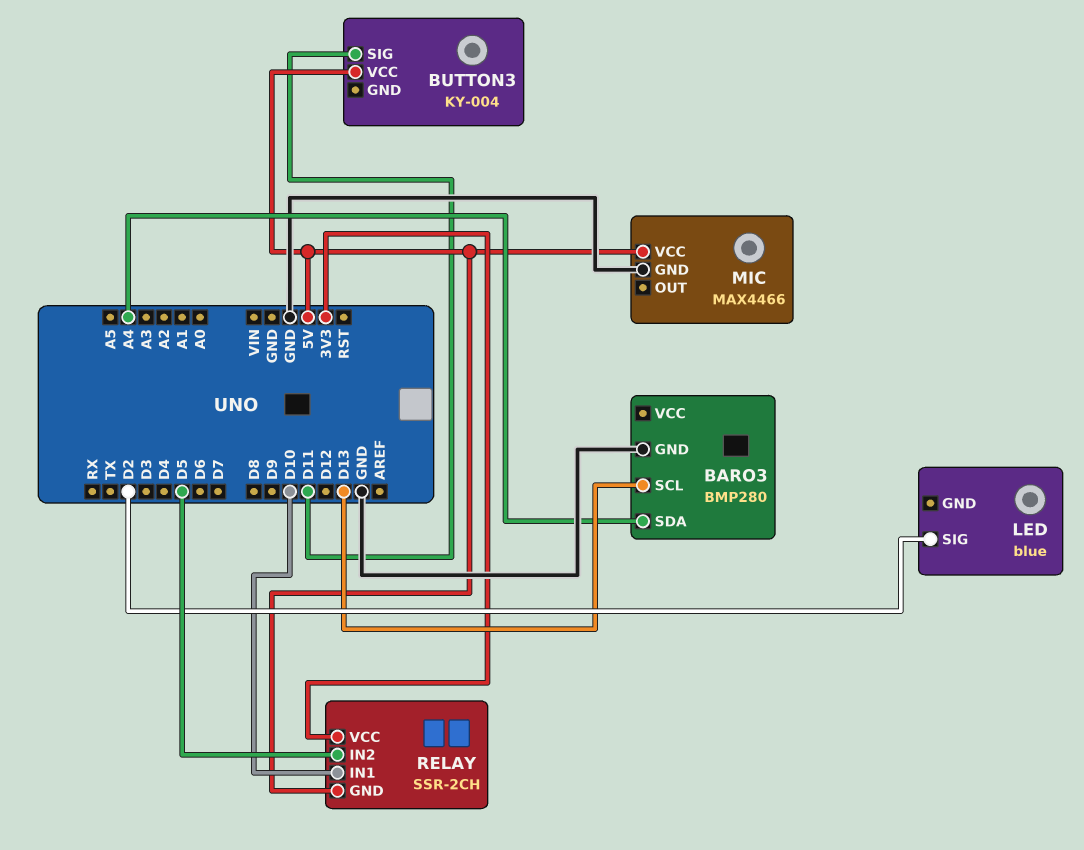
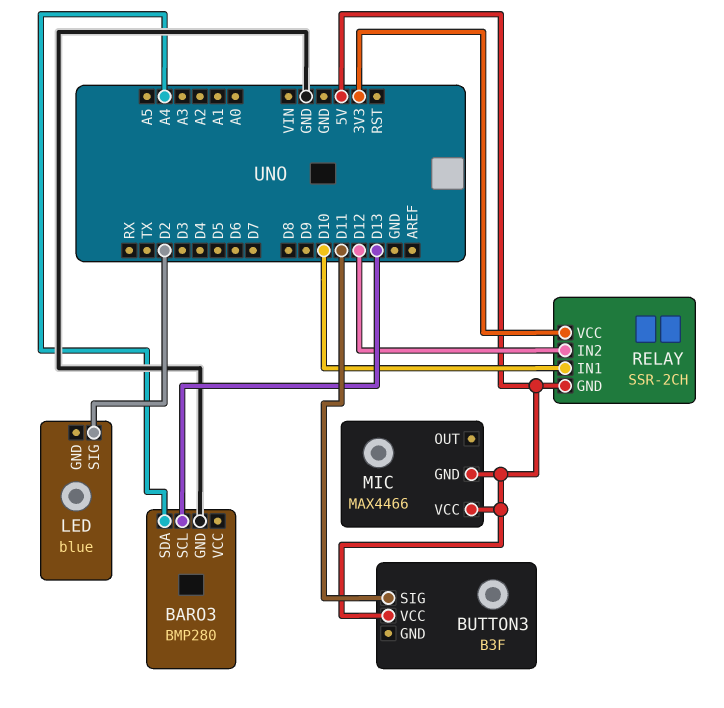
BUTTON3: KY-004 -> B3F
MIC pin GND: GND -> 5V
RELAY pin IN2: D5 -> D12

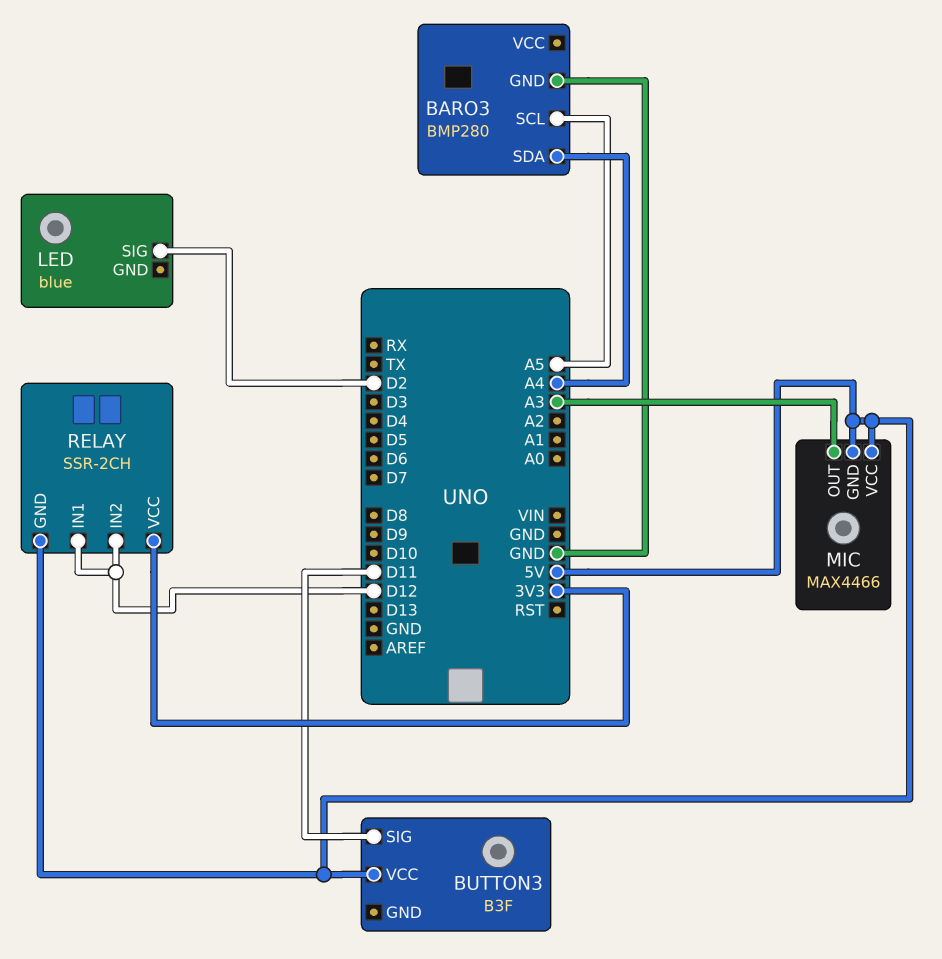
BARO3 pin SCL: D13 -> A5
MIC pin OUT: none -> A3
RELAY pin IN1: D10 -> D12

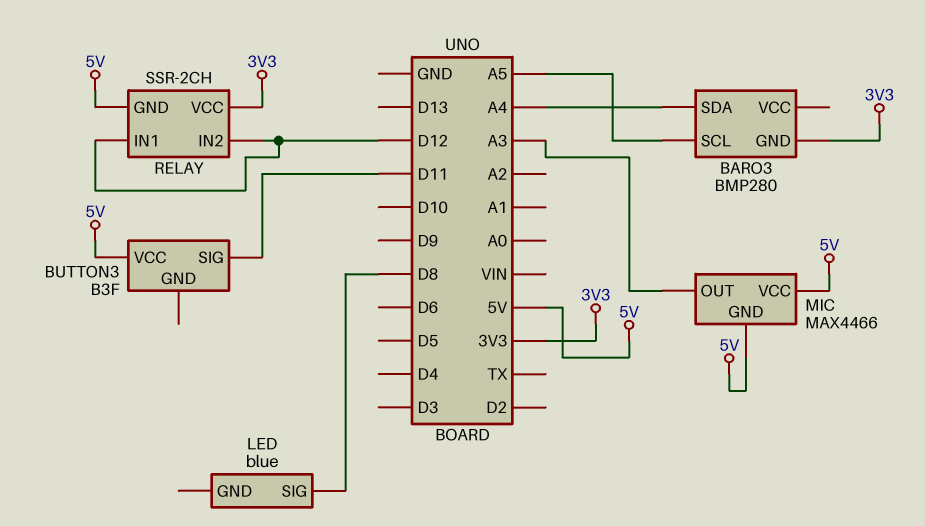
BARO3 pin GND: GND -> 3V3
LED pin SIG: D2 -> D8

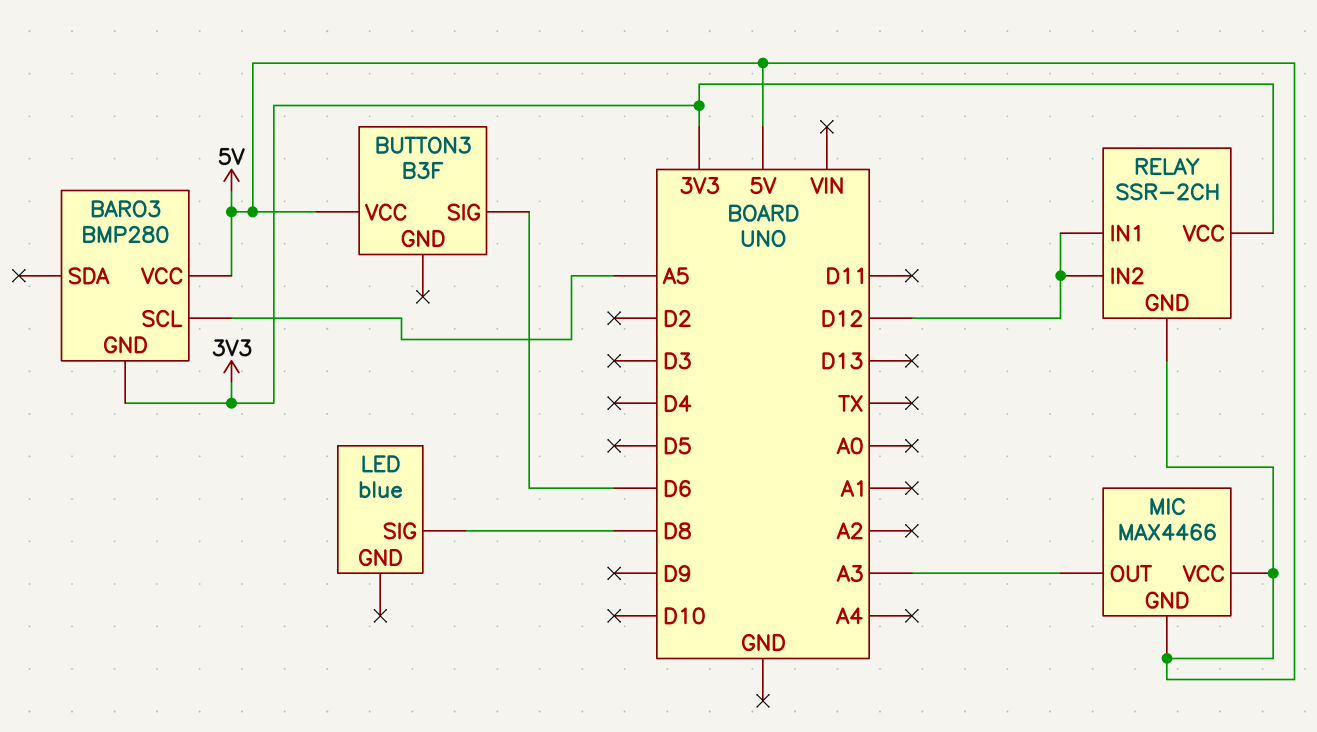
BARO3 pin SDA: A4 -> none
BARO3 pin VCC: none -> 5V
BUTTON3 pin SIG: D11 -> D6

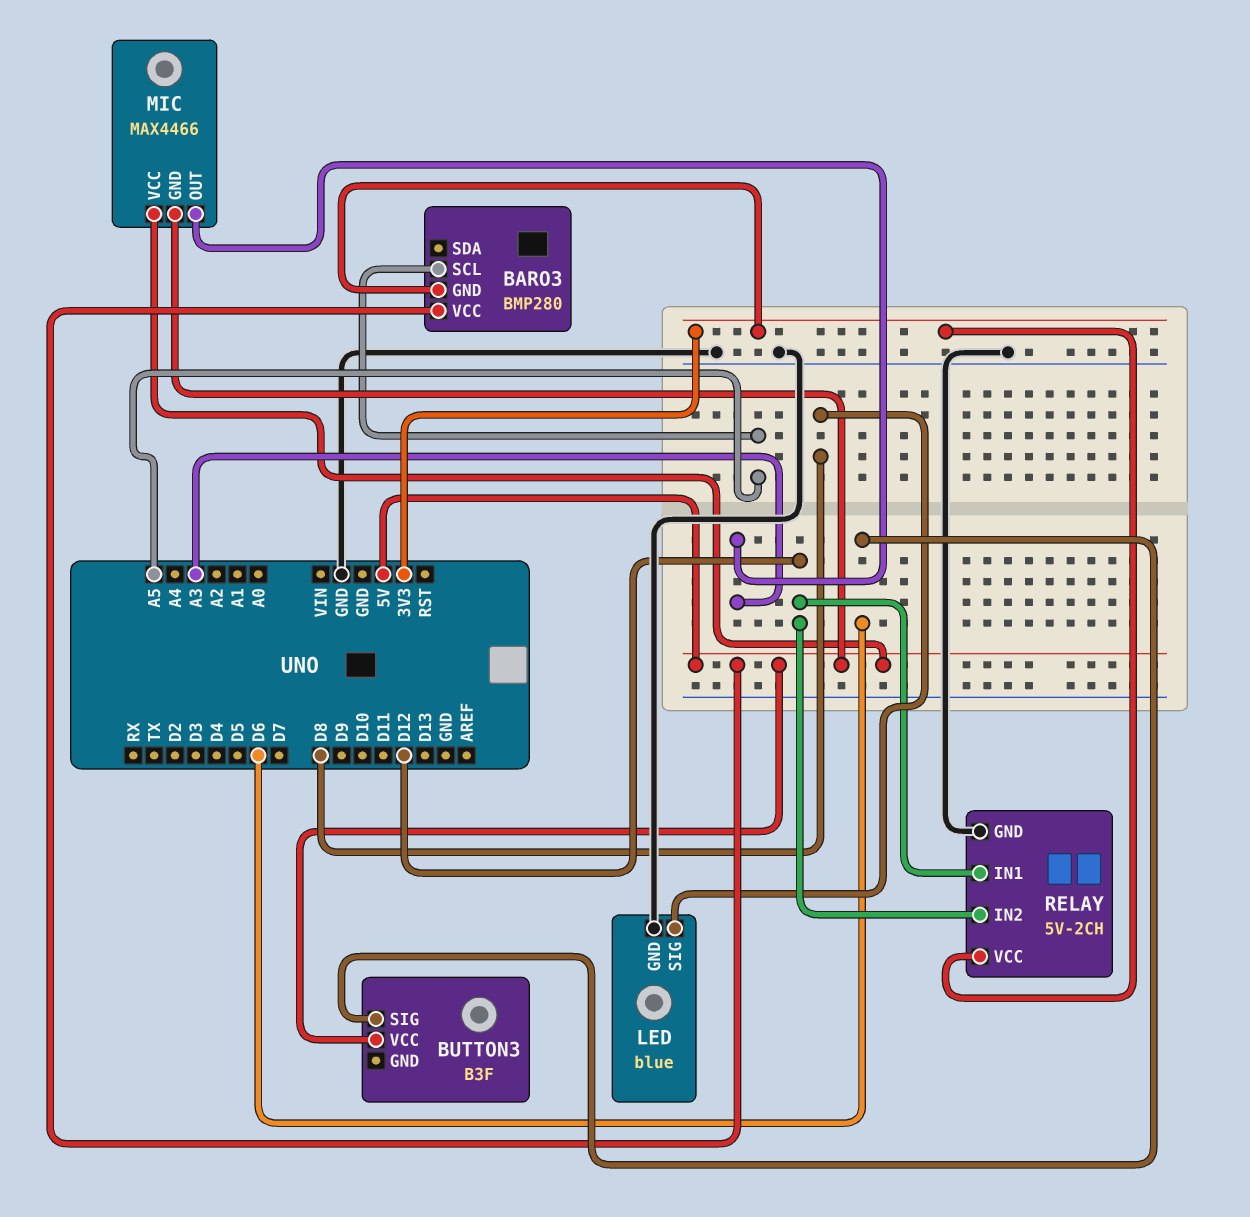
LED pin GND: none -> GND
RELAY: SSR-2CH -> 5V-2CH
RELAY pin GND: 5V -> GND

